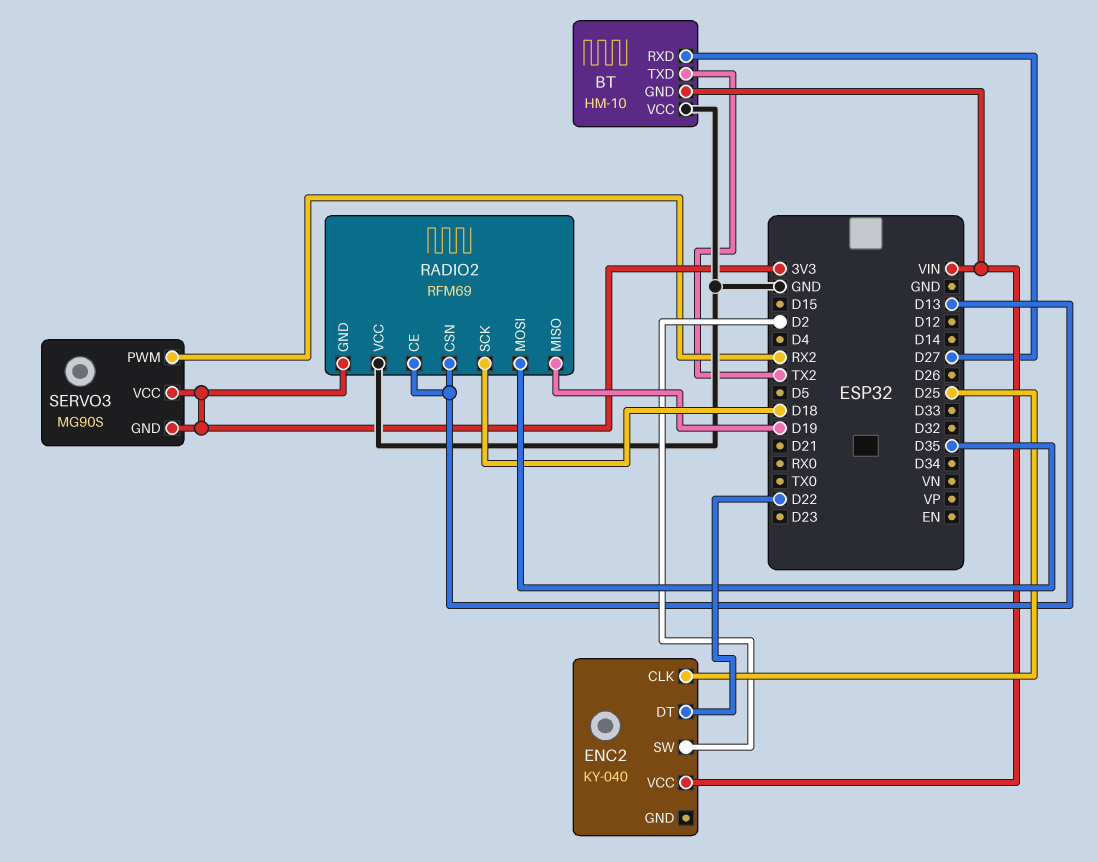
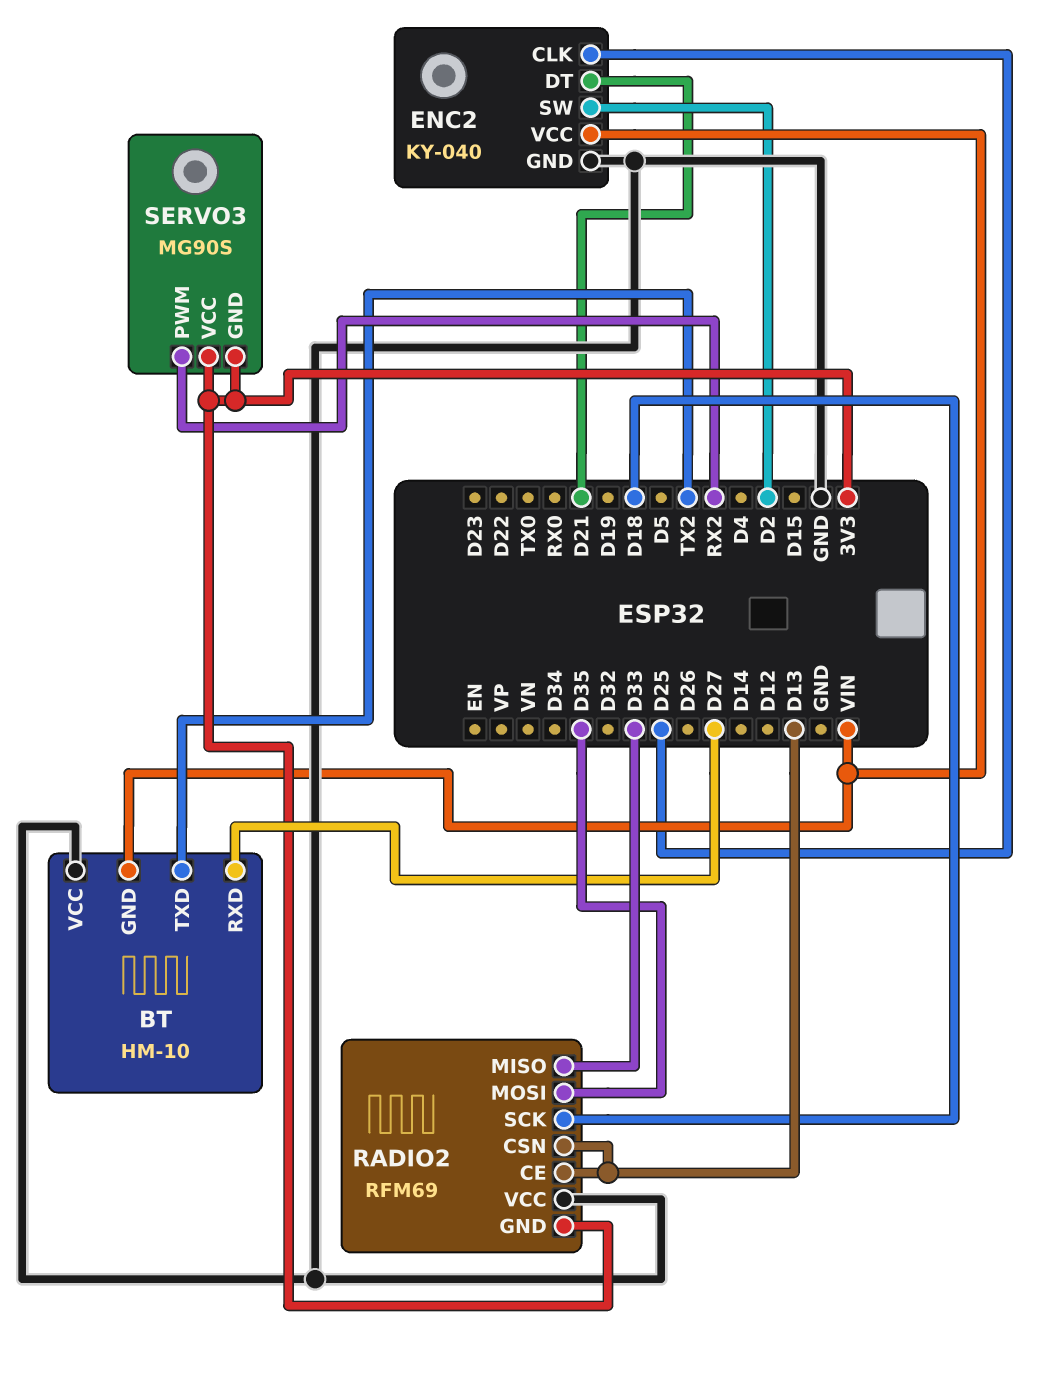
ENC2 pin DT: D22 -> D21
ENC2 pin GND: none -> GND
RADIO2 pin MISO: D19 -> D33

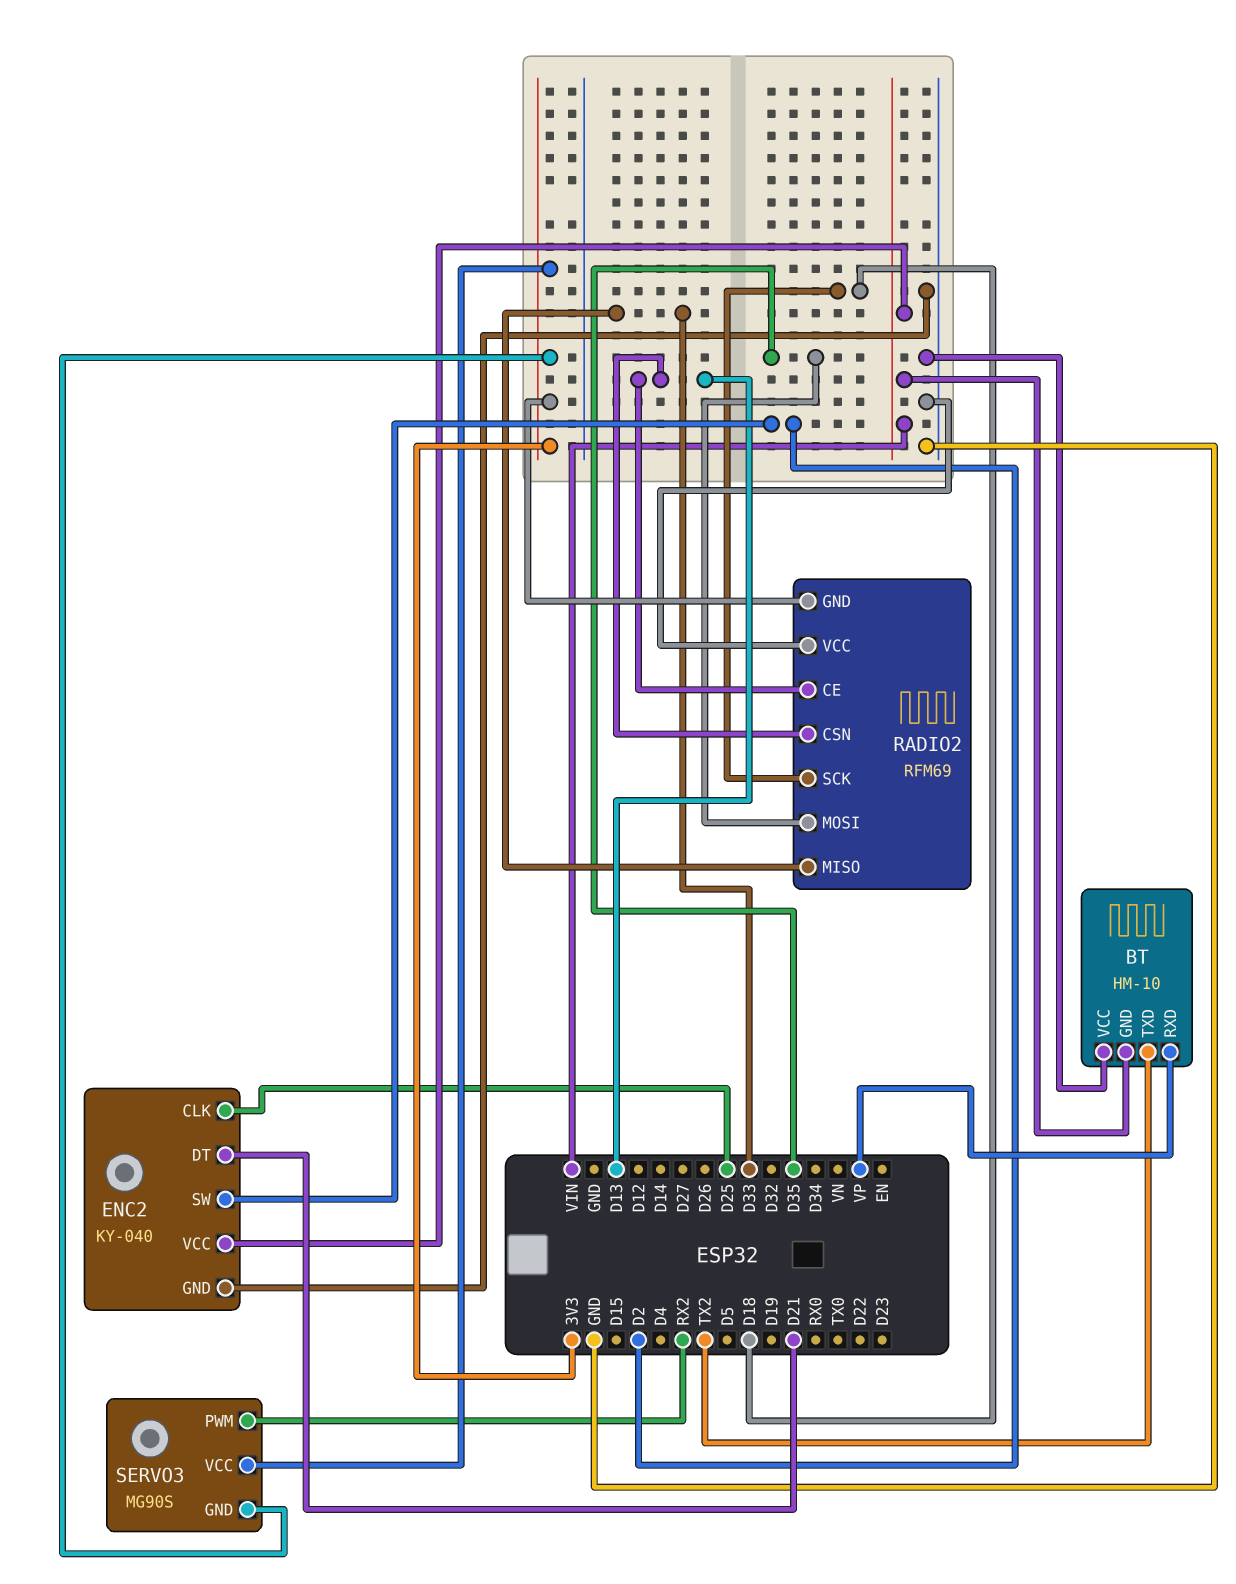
BT pin RXD: D27 -> VP

